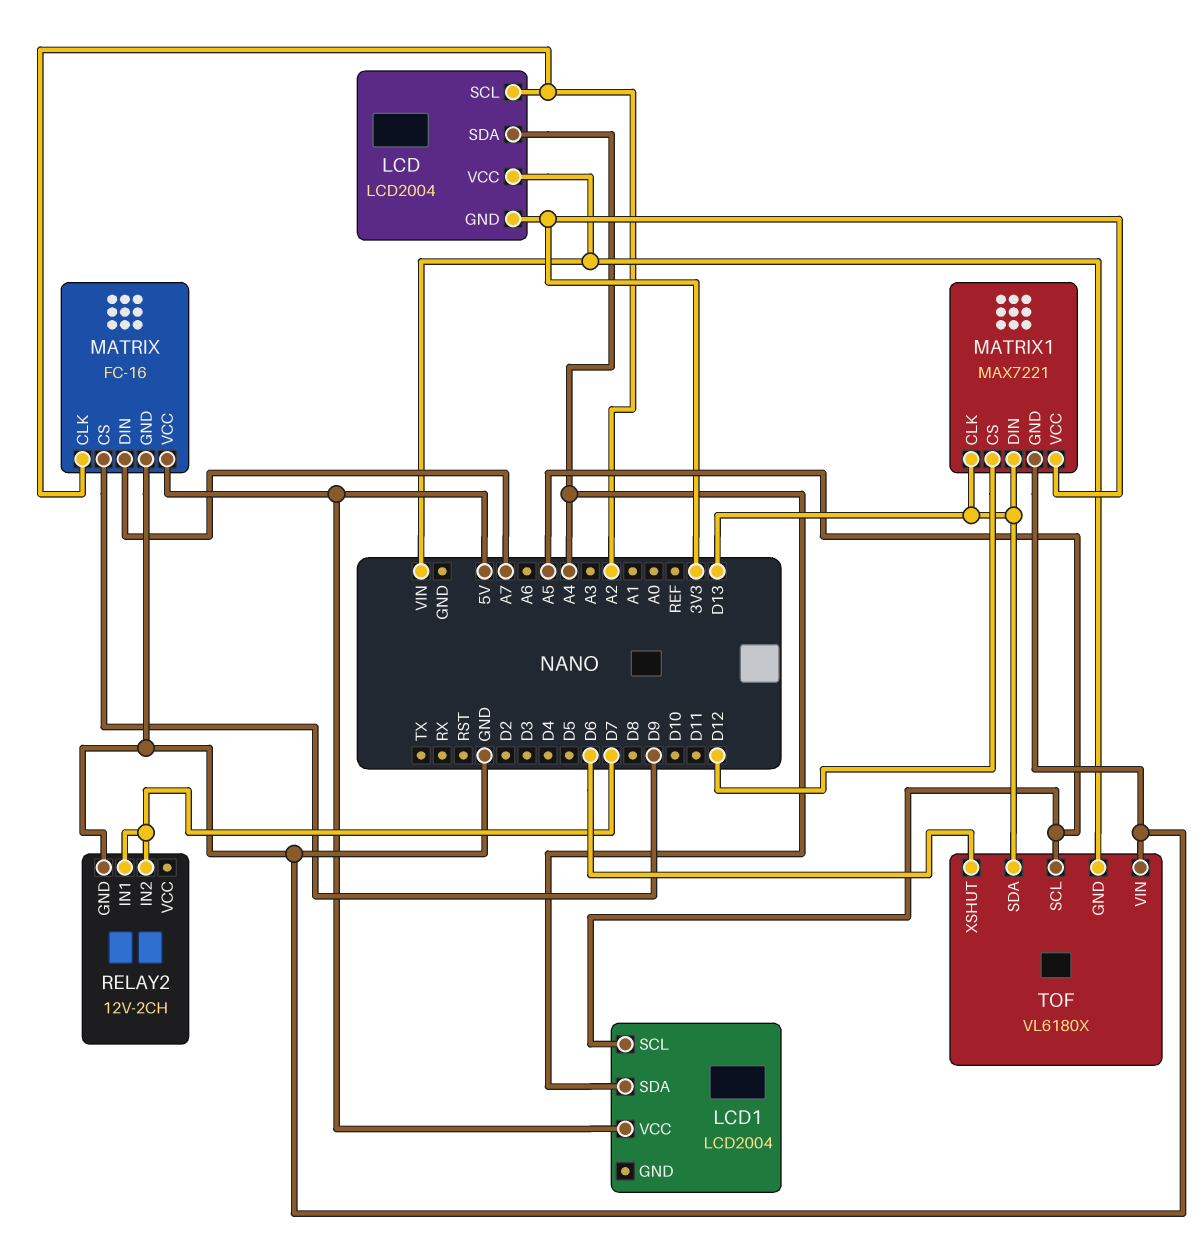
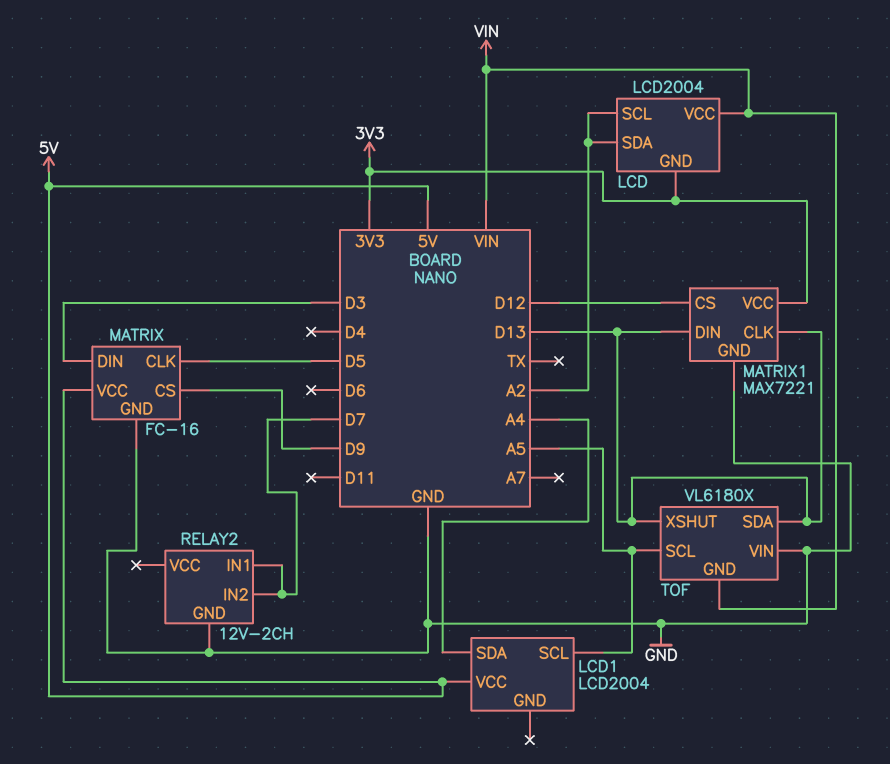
LCD pin SDA: A4 -> A2
MATRIX pin CLK: A2 -> D5
MATRIX pin DIN: A7 -> D3
TOF pin XSHUT: D6 -> D13

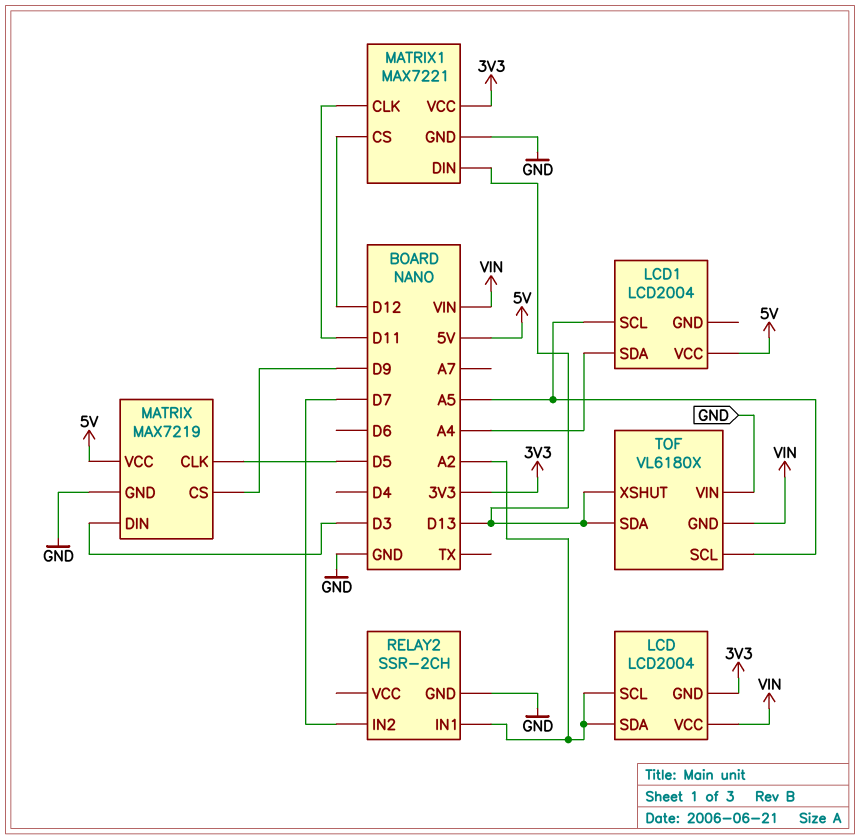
MATRIX: FC-16 -> MAX7219
MATRIX1 pin CLK: D13 -> D11
RELAY2: 12V-2CH -> SSR-2CH
RELAY2 pin IN1: D7 -> A2

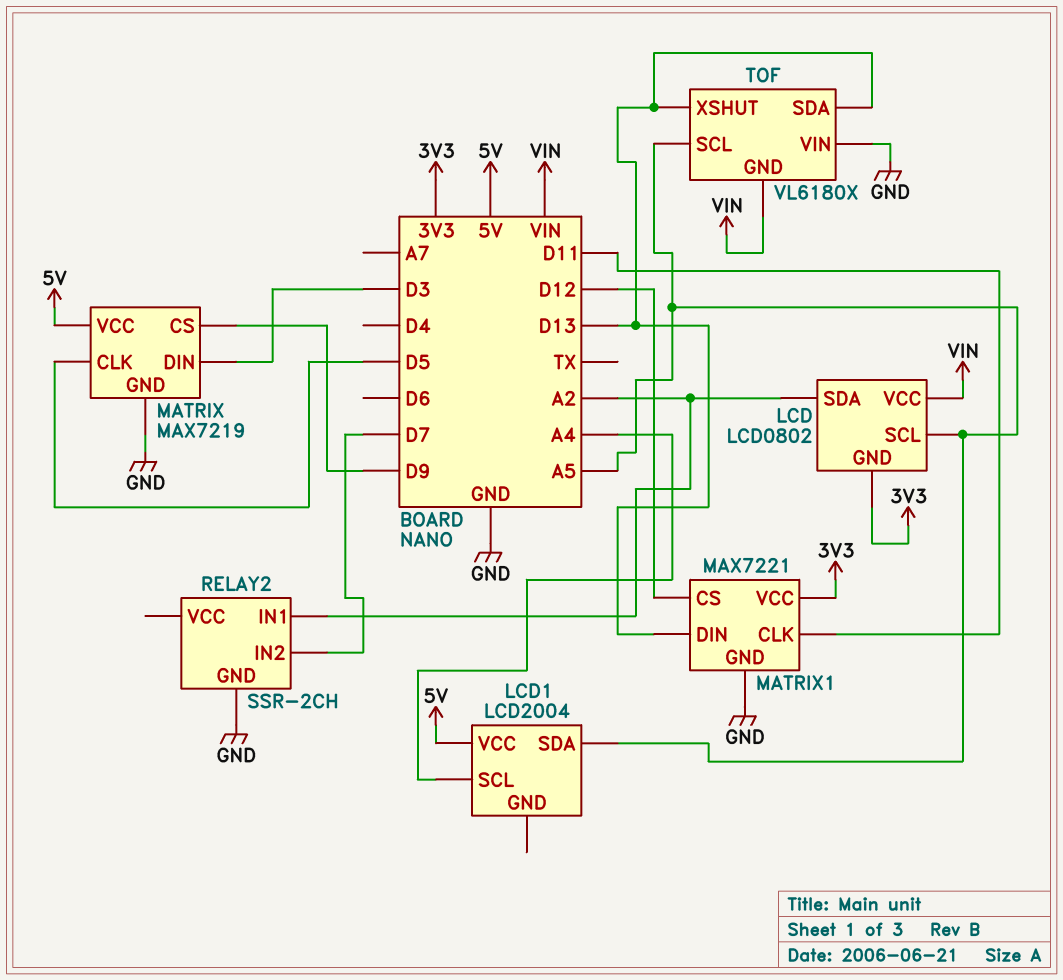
LCD: LCD2004 -> LCD0802
LCD pin SCL: A2 -> A5
LCD1 pin SCL: A5 -> A4
LCD1 pin SDA: A4 -> A5

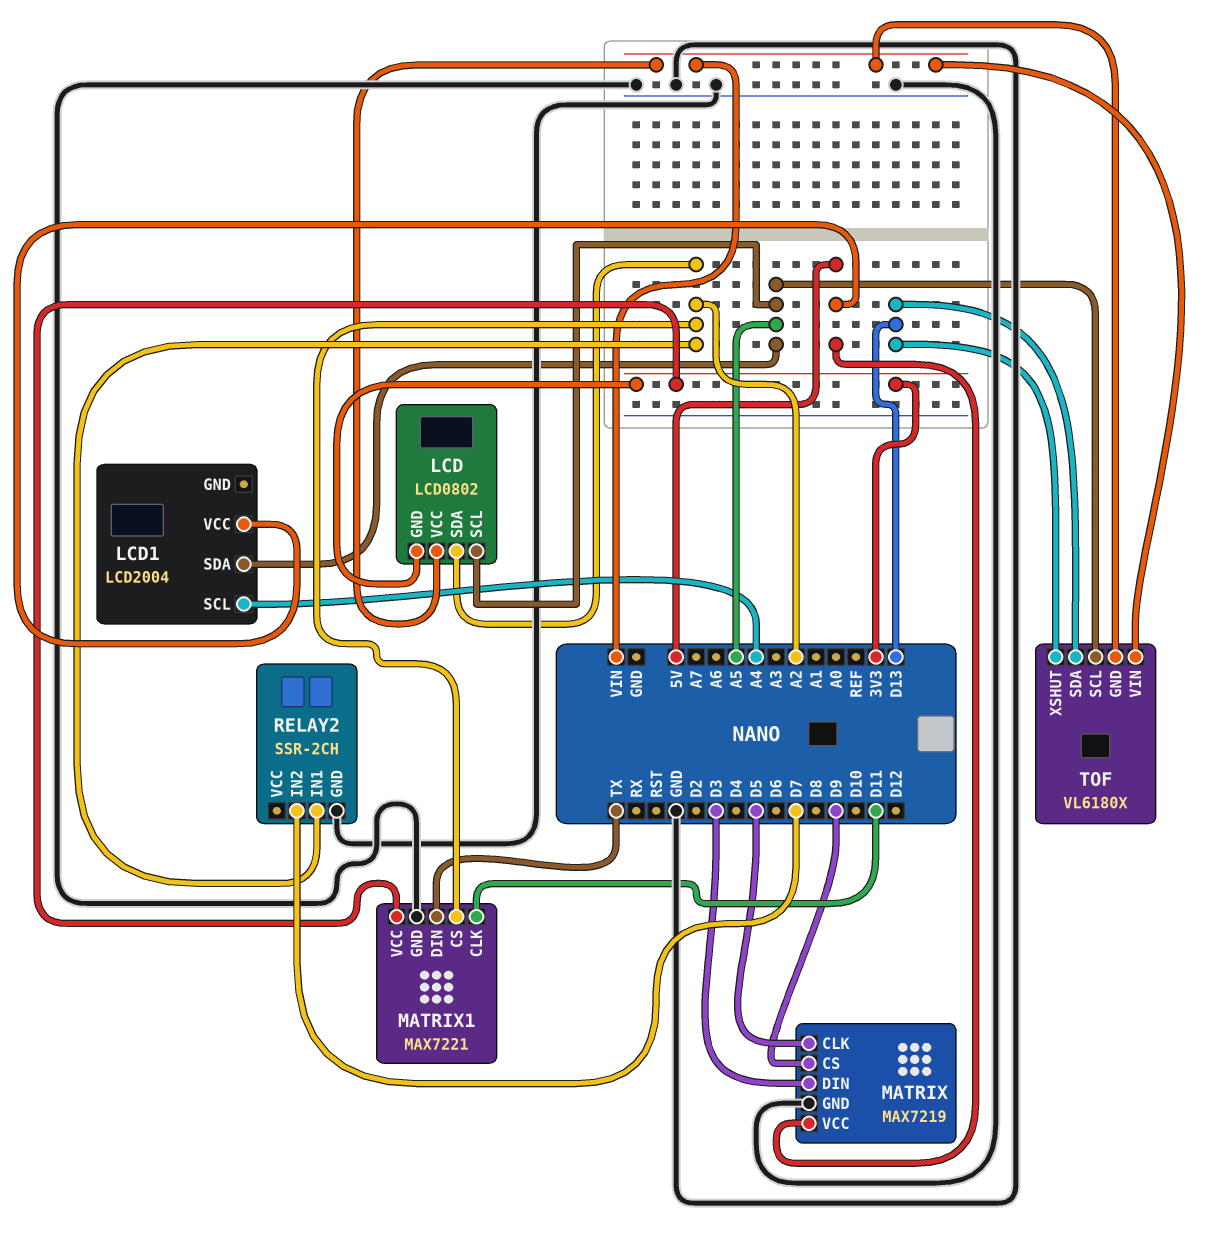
MATRIX1 pin CS: D12 -> A2
MATRIX1 pin DIN: D13 -> TX
TOF pin VIN: GND -> VIN

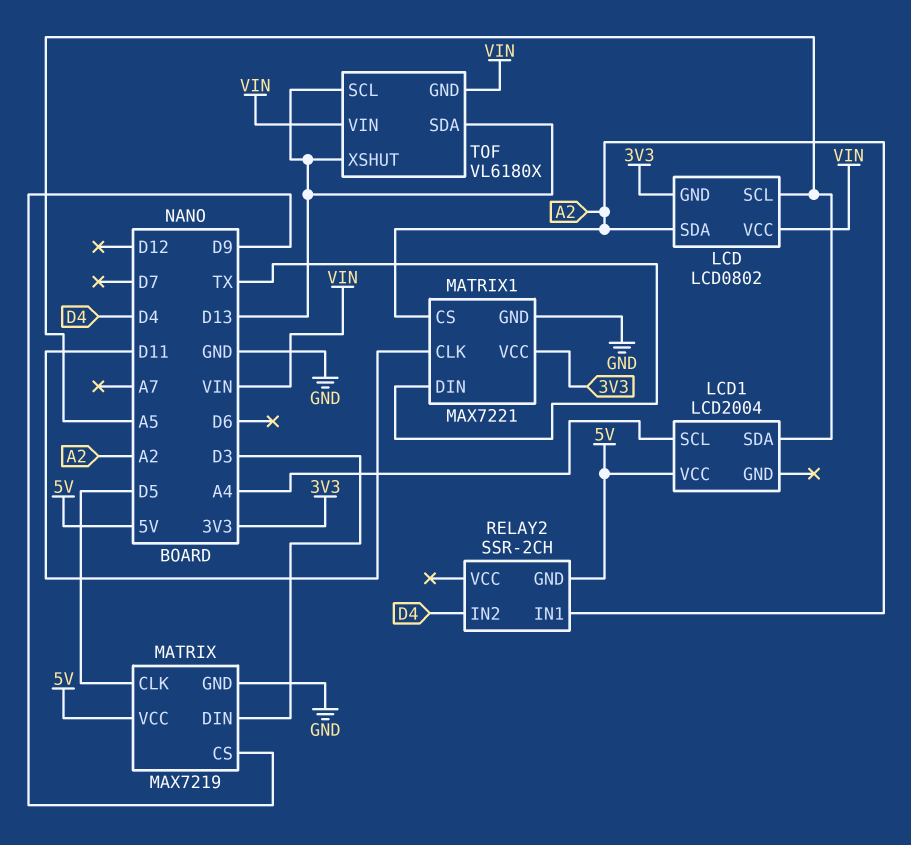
RELAY2 pin GND: GND -> 5V
RELAY2 pin IN2: D7 -> D4
TOF pin SCL: A5 -> D13

